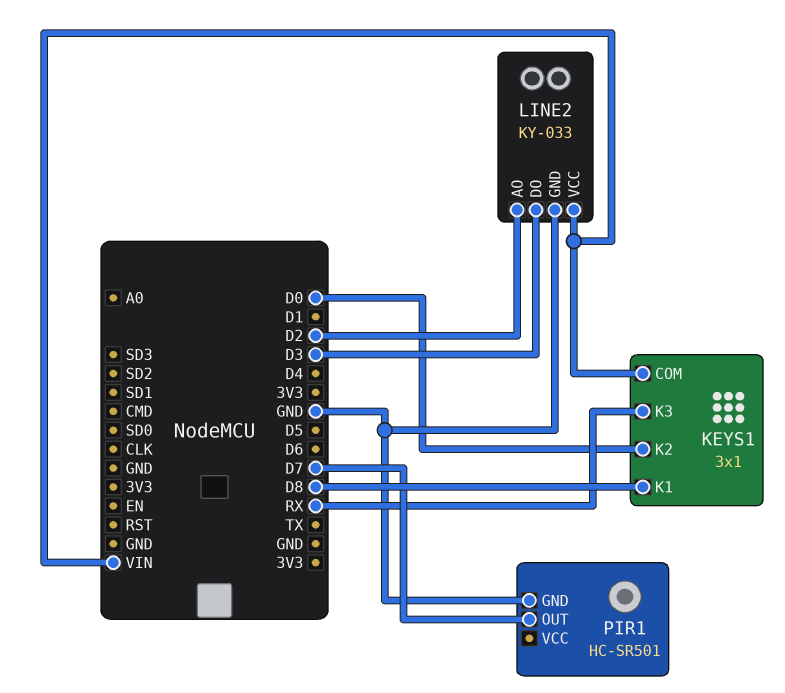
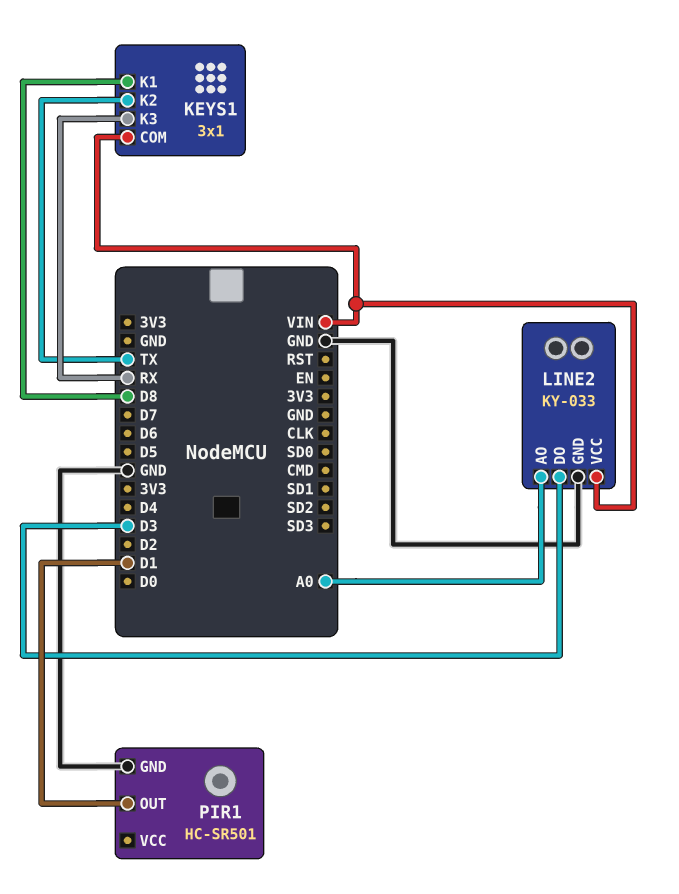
KEYS1 pin K2: D0 -> TX
LINE2 pin AO: D2 -> A0
PIR1 pin OUT: D7 -> D1

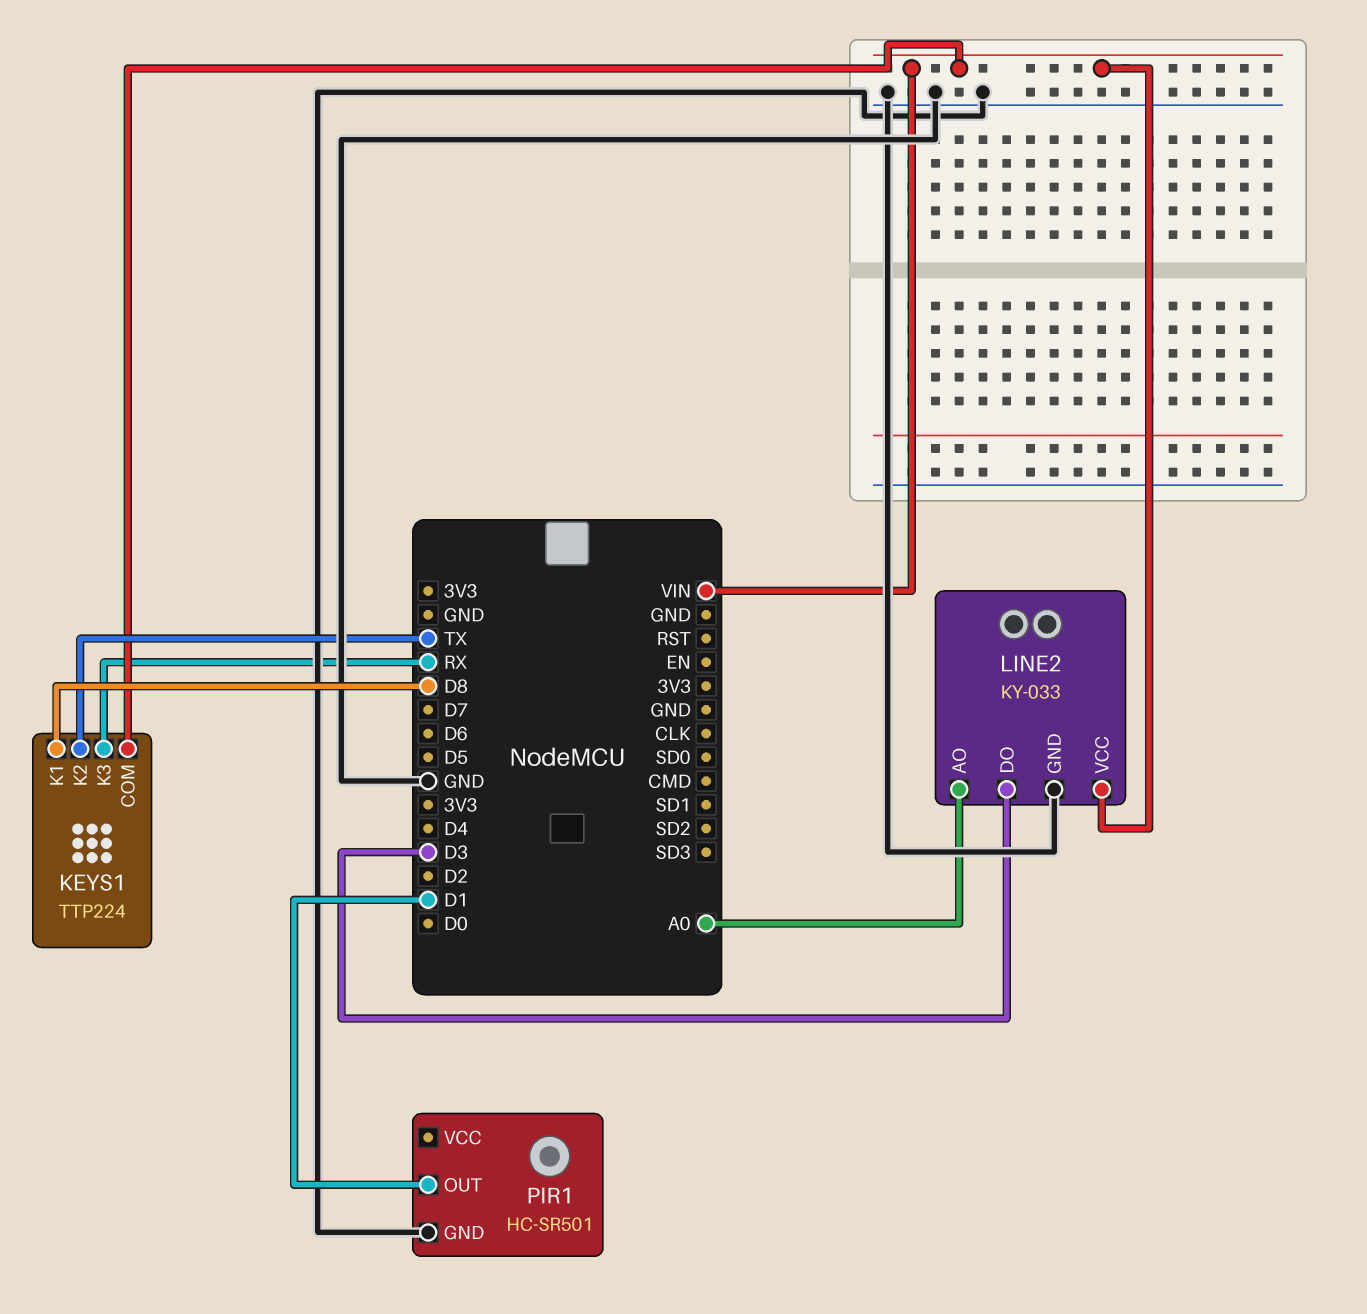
KEYS1: 3x1 -> TTP224

